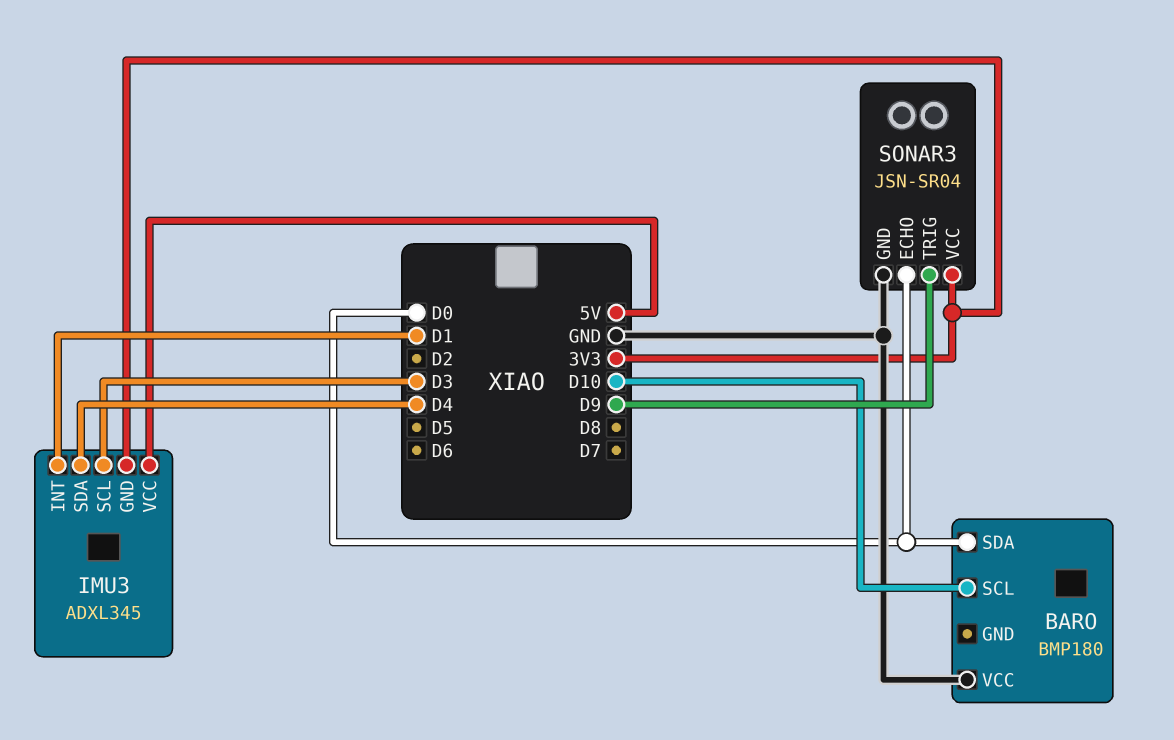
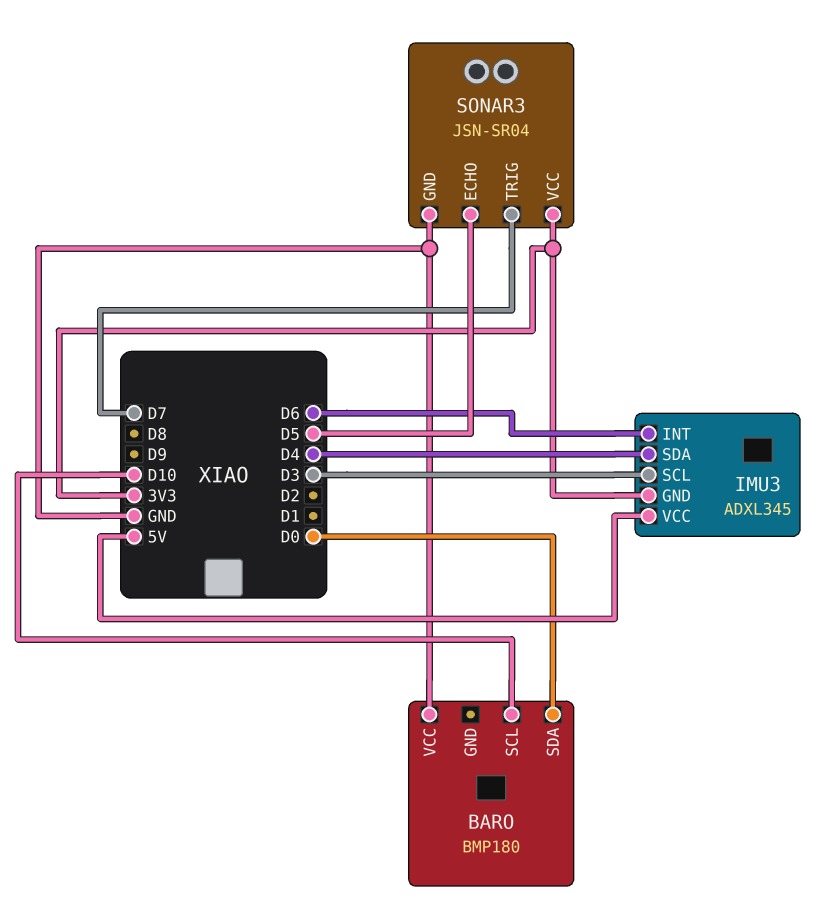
IMU3 pin INT: D1 -> D6
SONAR3 pin ECHO: D0 -> D5
SONAR3 pin TRIG: D9 -> D7

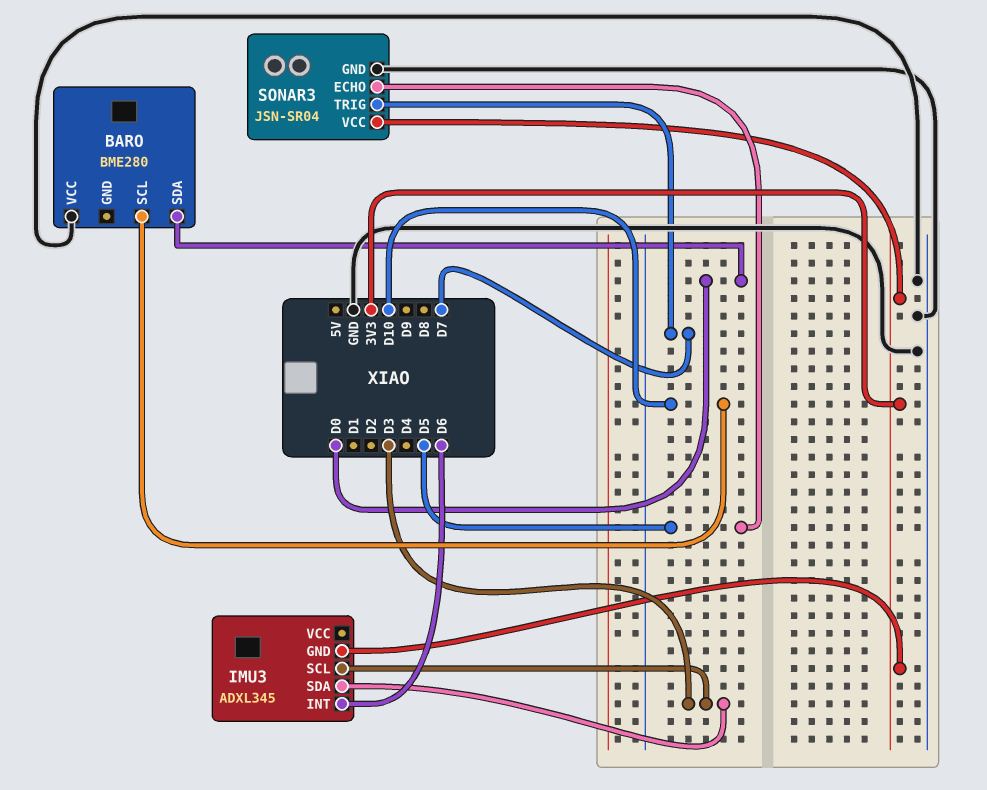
BARO: BMP180 -> BME280
IMU3 pin SDA: D4 -> D3
IMU3 pin VCC: 5V -> none

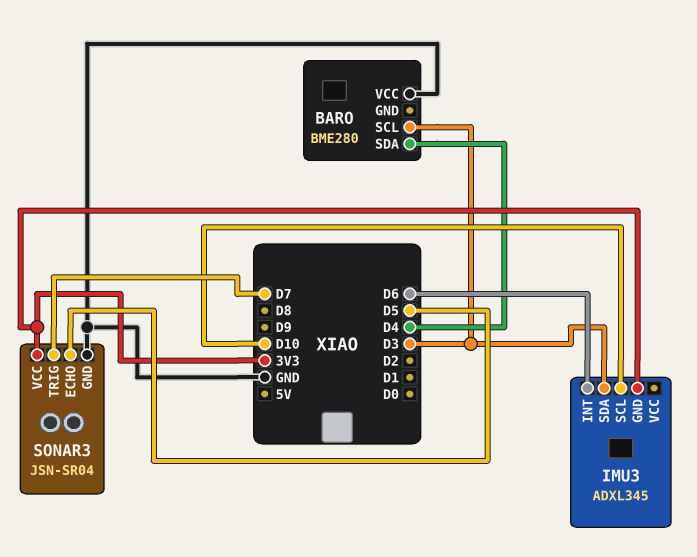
BARO pin SCL: D10 -> D3
BARO pin SDA: D0 -> D4
IMU3 pin SCL: D3 -> D10

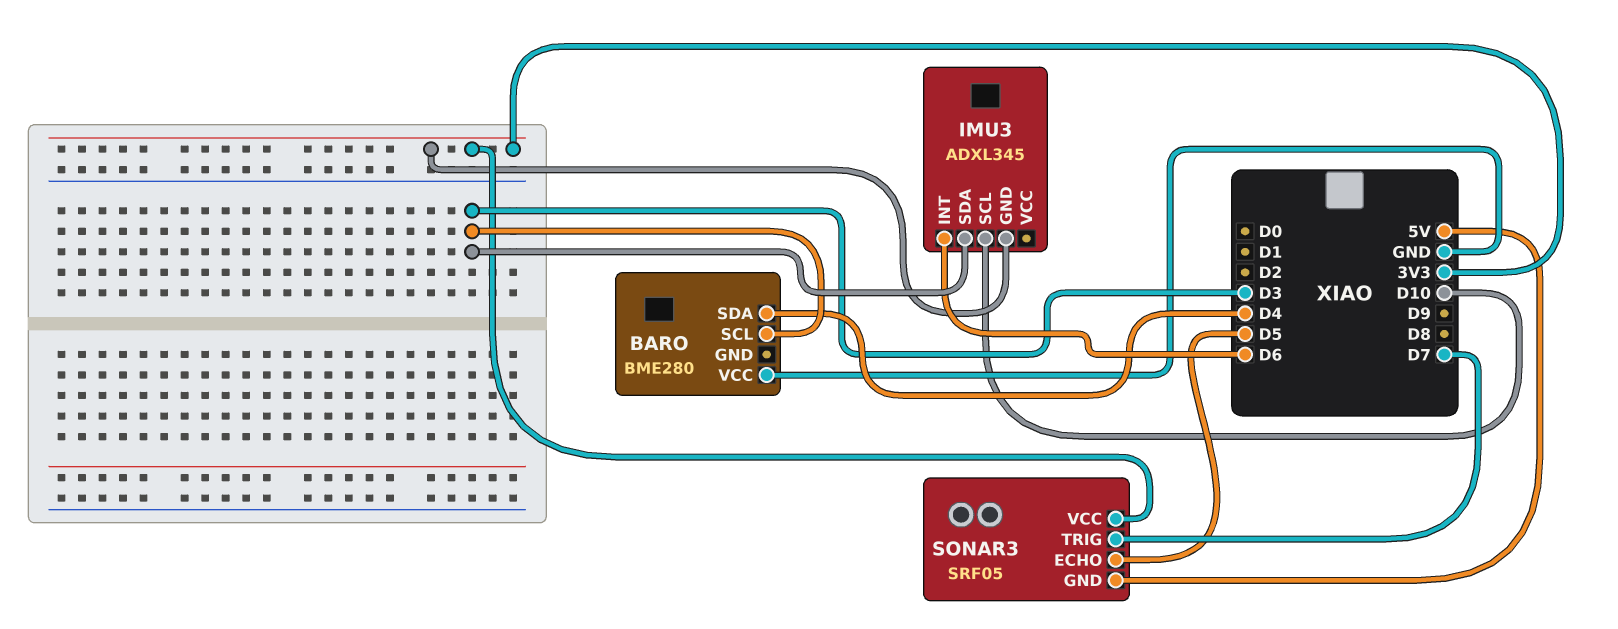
SONAR3: JSN-SR04 -> SRF05
SONAR3 pin GND: GND -> 5V

